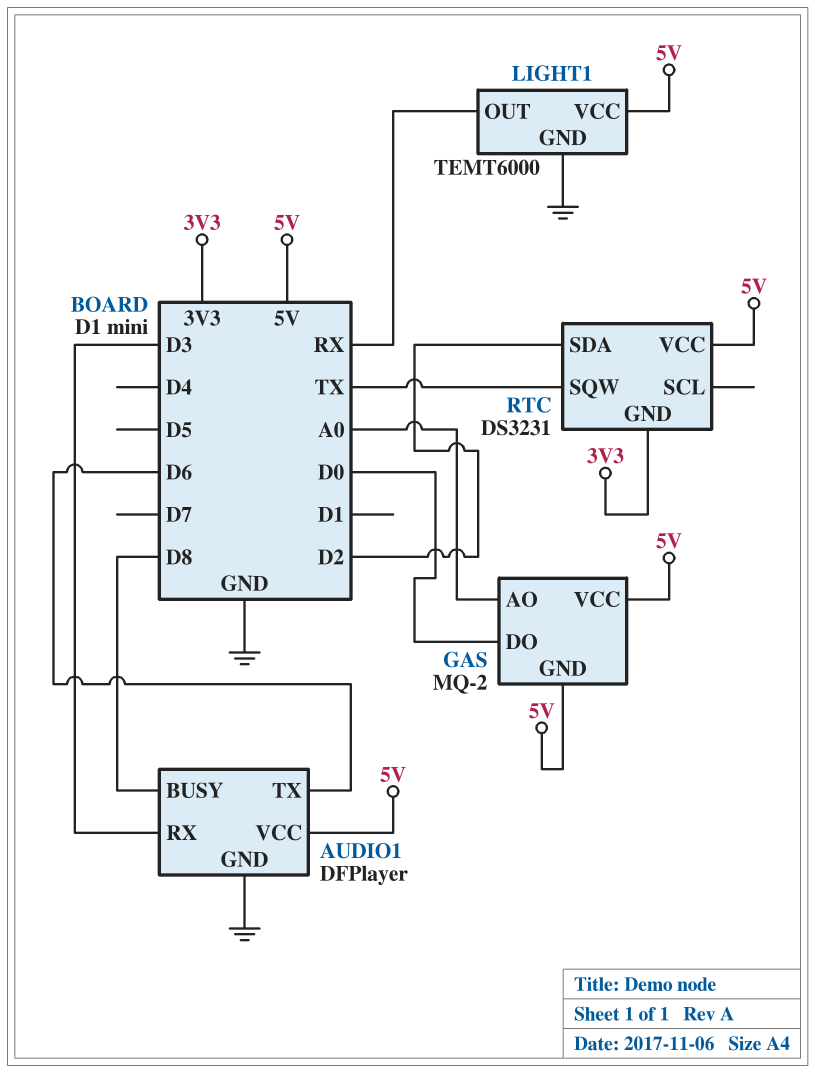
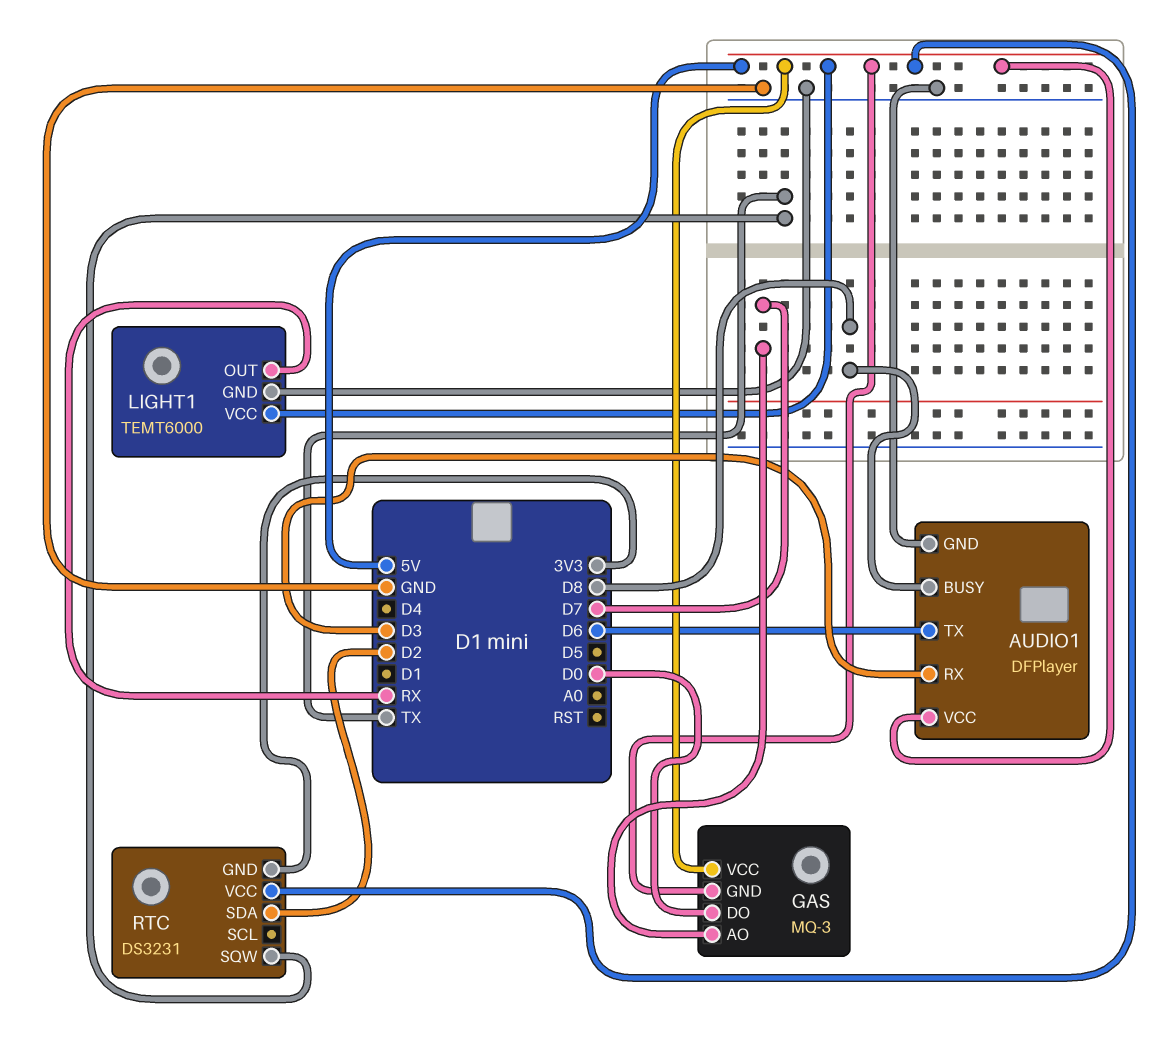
GAS: MQ-2 -> MQ-3
GAS pin AO: A0 -> D7

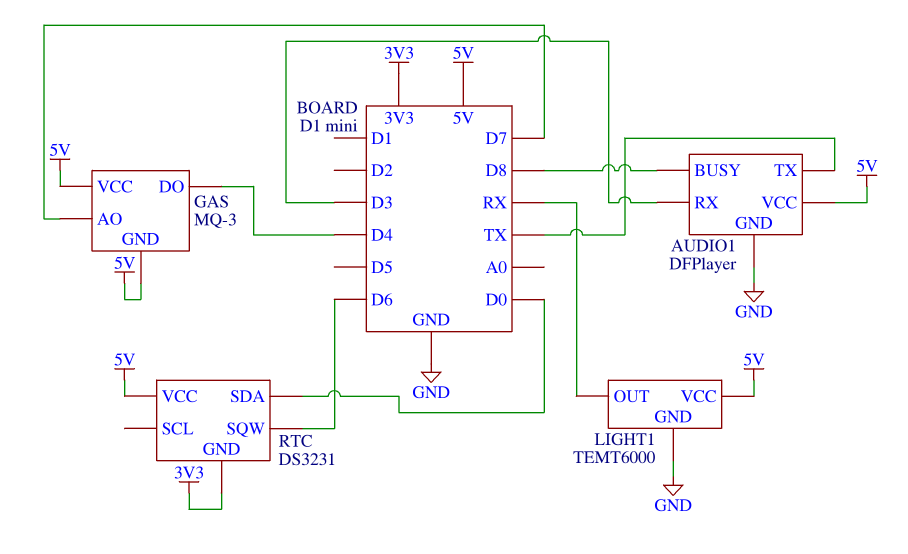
AUDIO1 pin TX: D6 -> TX
GAS pin DO: D0 -> D4
RTC pin SDA: D2 -> D0
RTC pin SQW: TX -> D6

